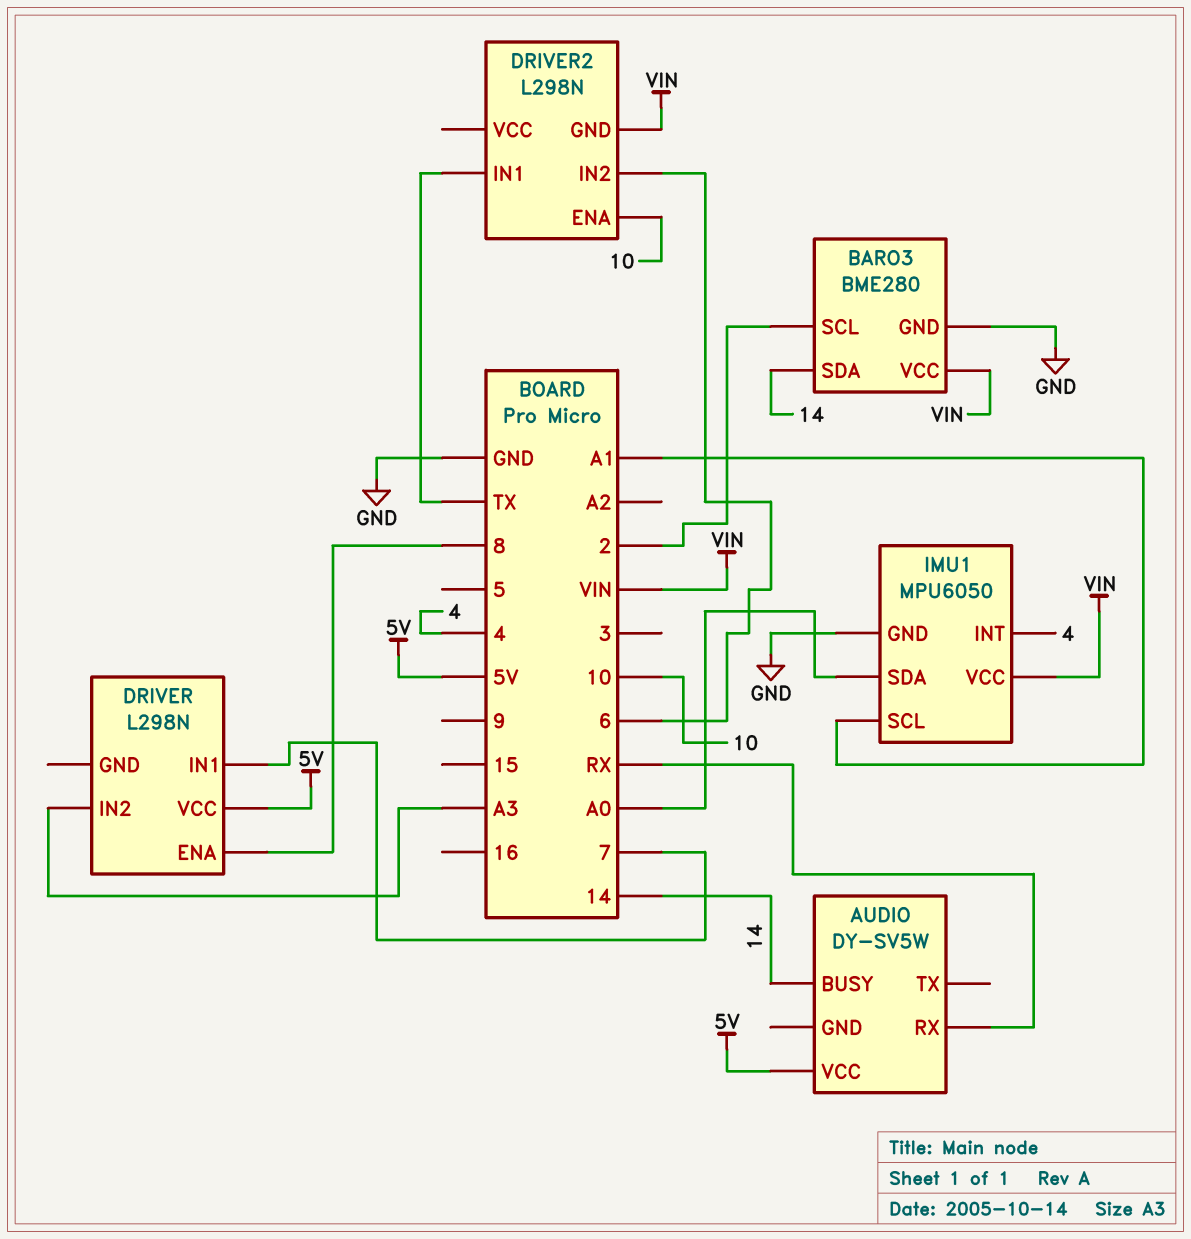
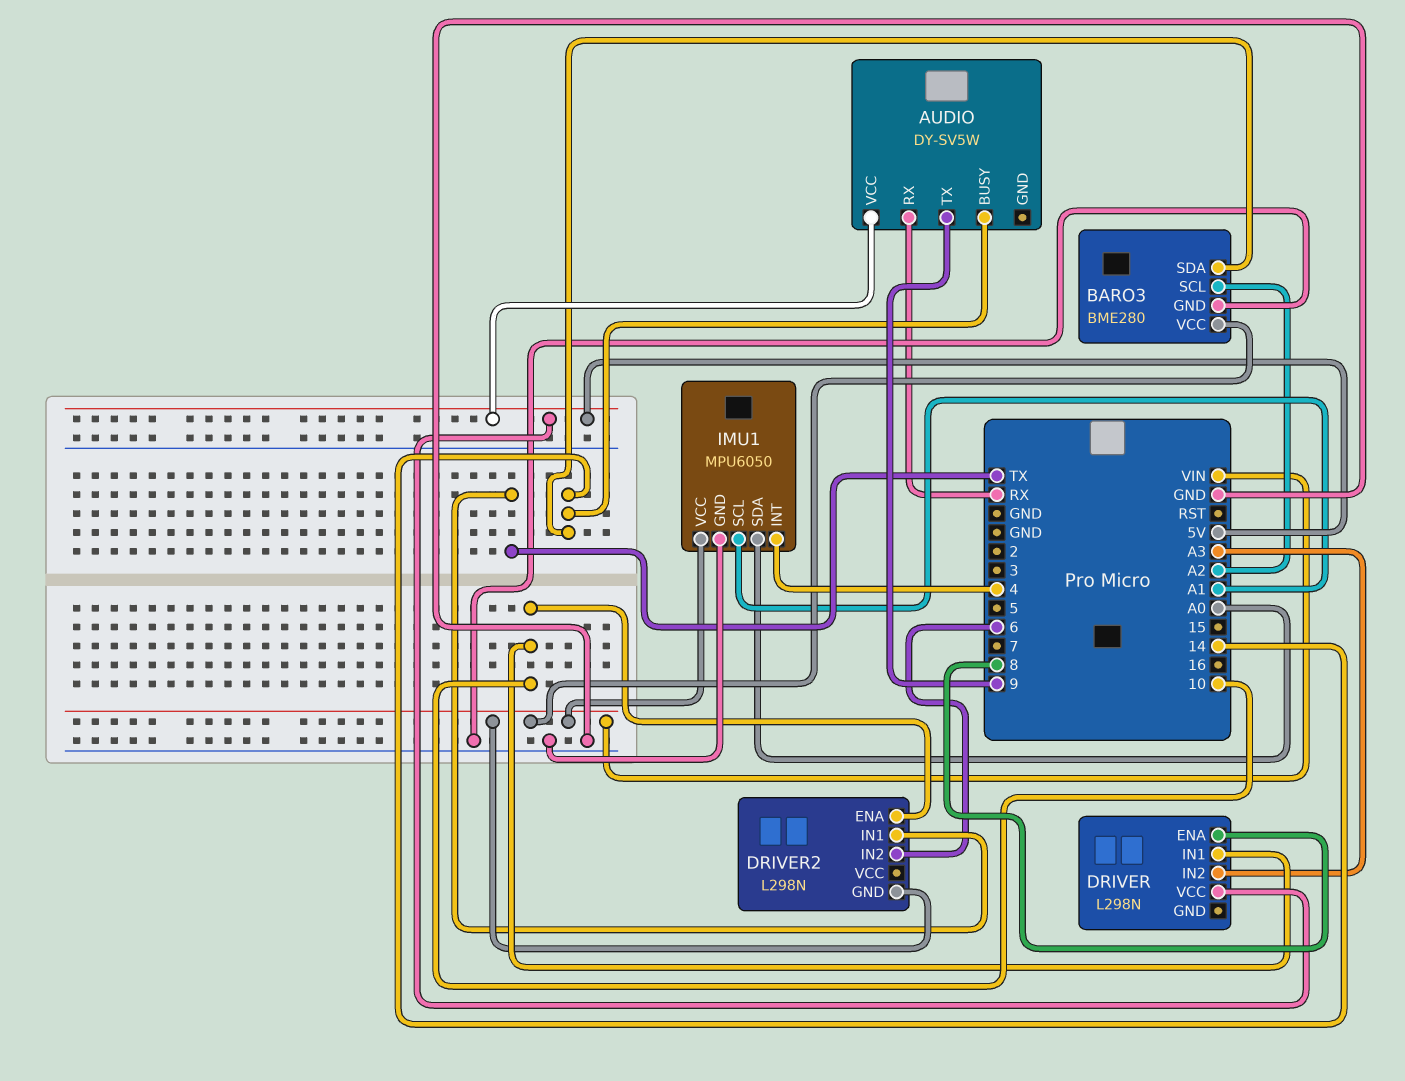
AUDIO pin TX: none -> 9
BARO3 pin SCL: 2 -> A2
DRIVER pin IN1: 7 -> 10

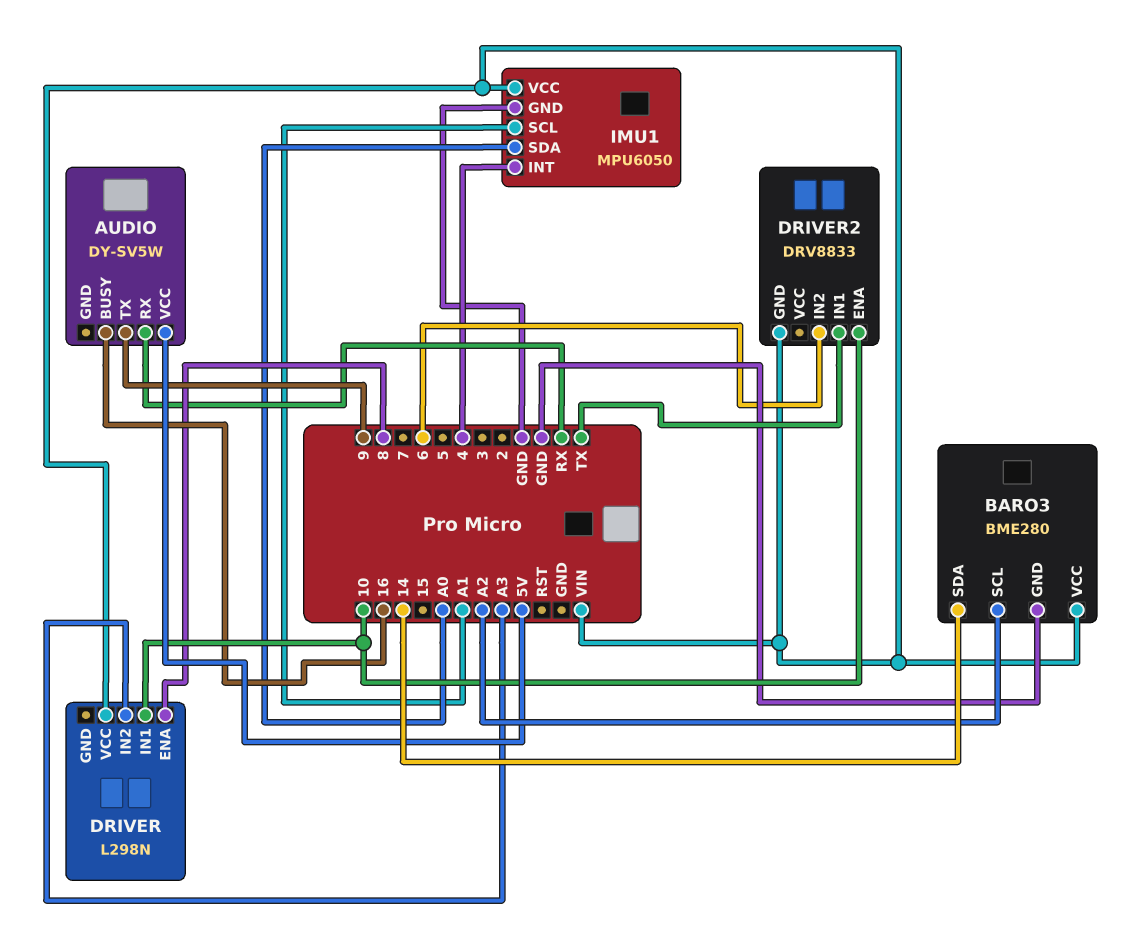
AUDIO pin BUSY: 14 -> 16
DRIVER pin VCC: 5V -> VIN
DRIVER2: L298N -> DRV8833

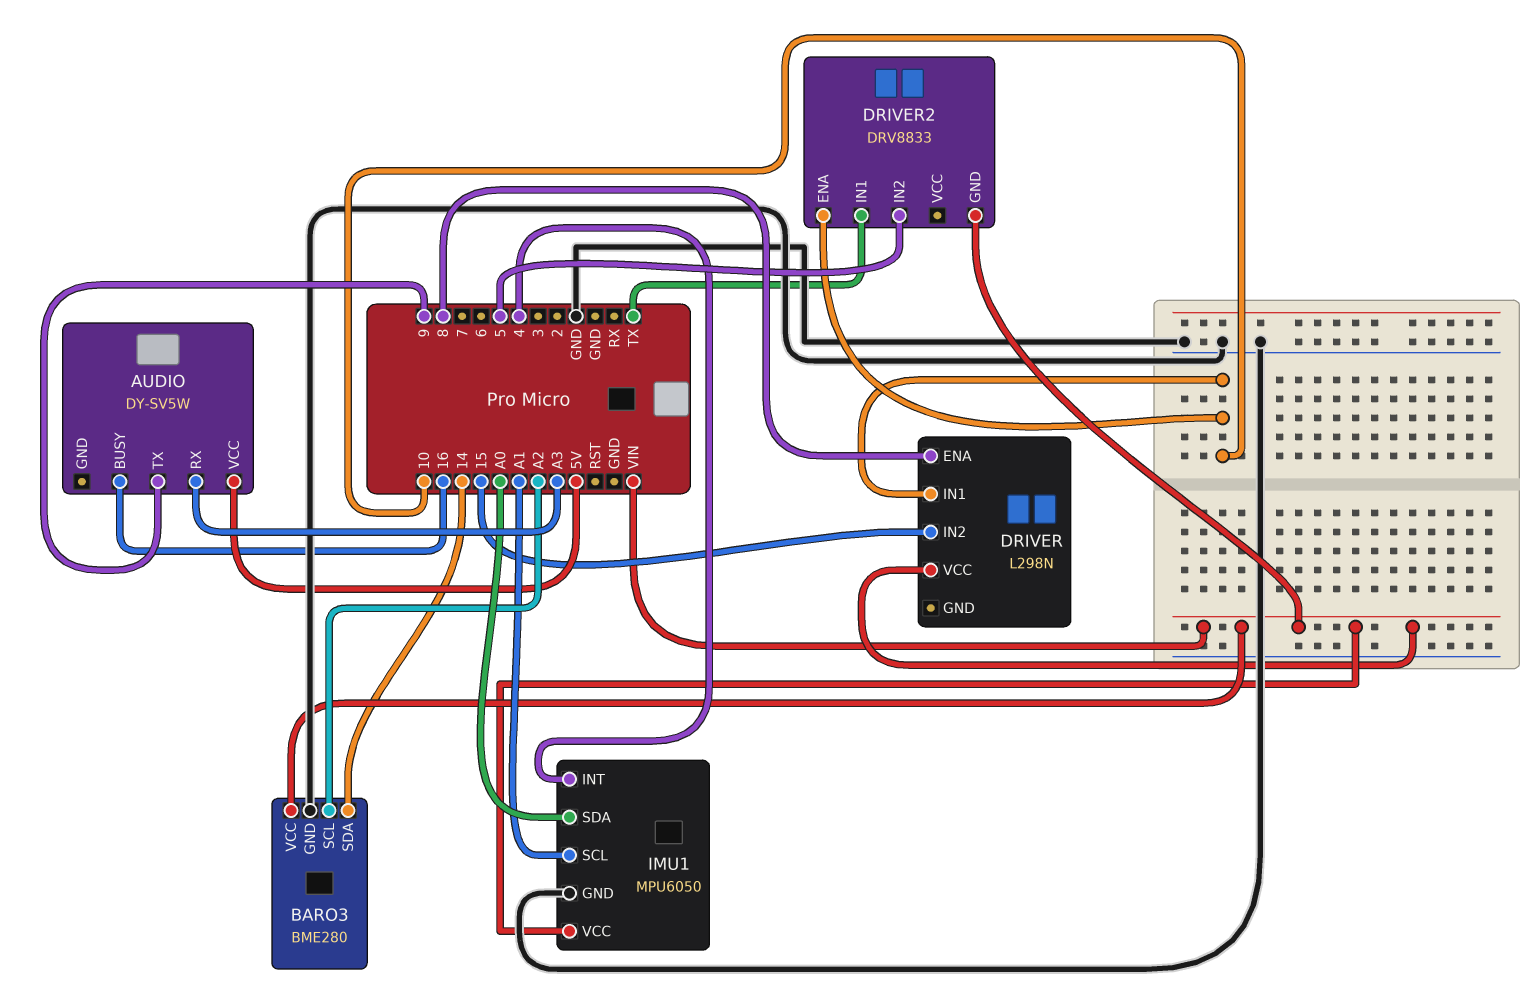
AUDIO pin RX: RX -> A3
DRIVER pin IN2: A3 -> 15
DRIVER2 pin IN2: 6 -> 5

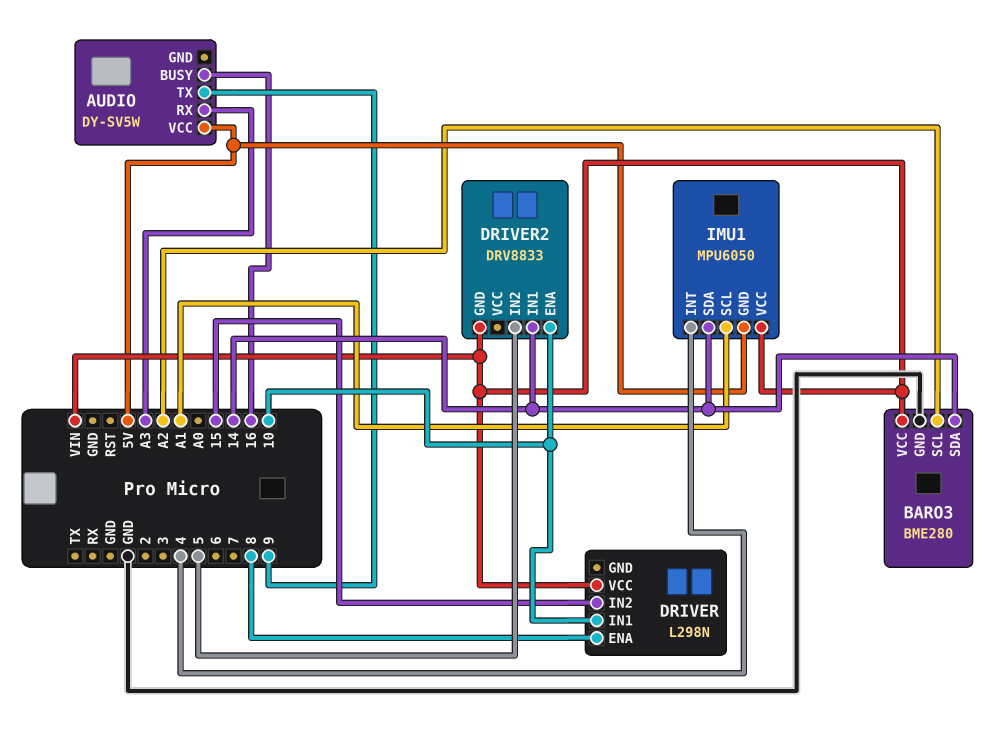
DRIVER2 pin IN1: TX -> 14
IMU1 pin GND: GND -> 5V
IMU1 pin SDA: A0 -> 14

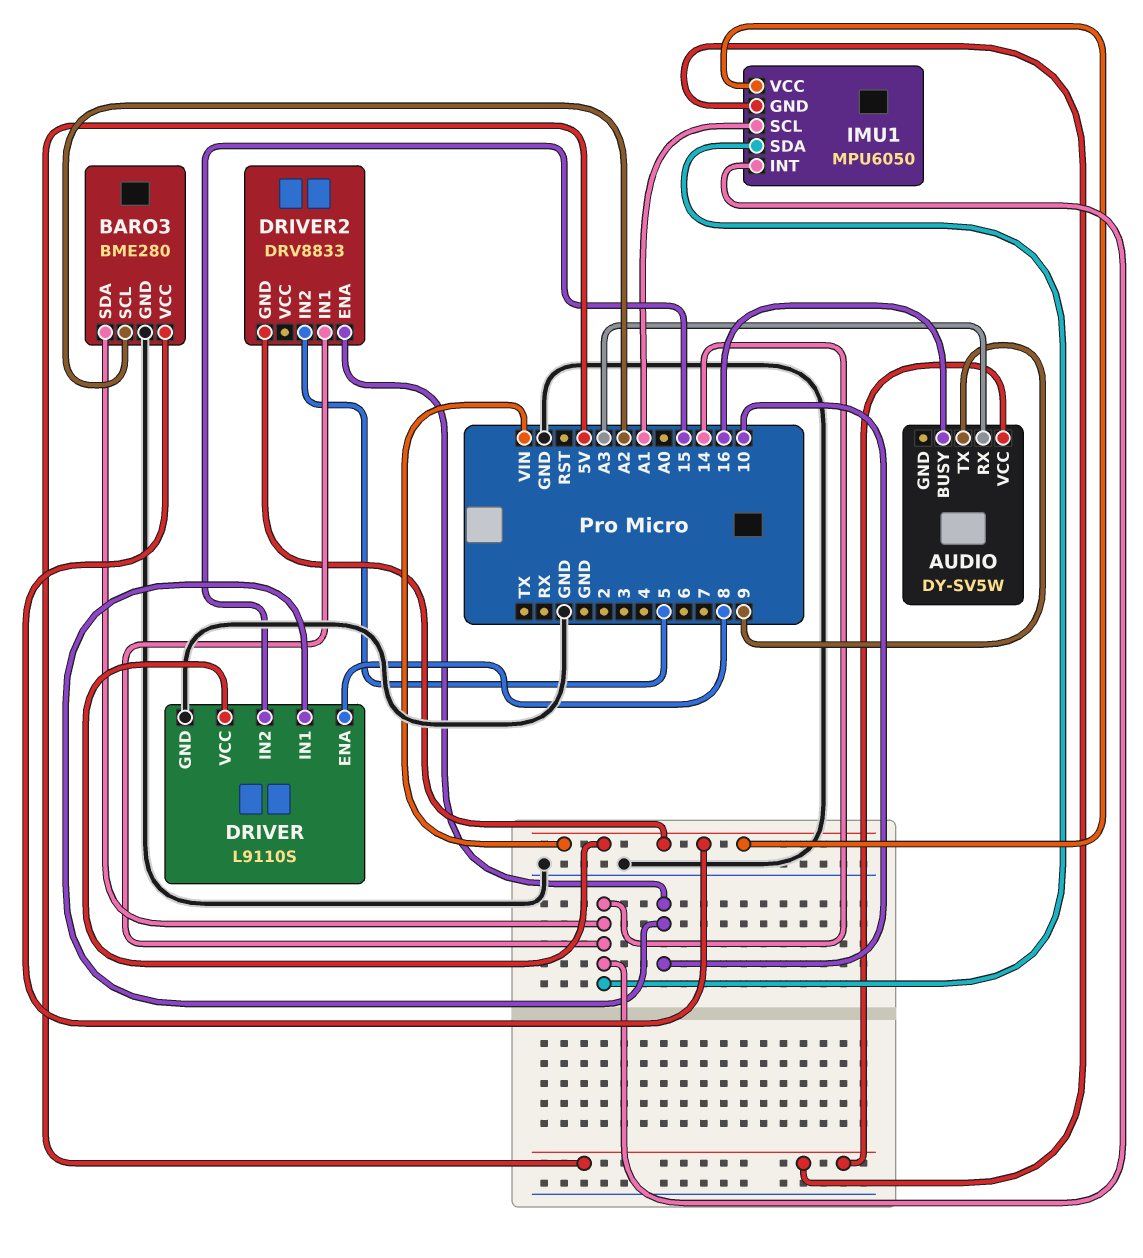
DRIVER: L298N -> L9110S
DRIVER pin GND: none -> GND
IMU1 pin INT: 4 -> 14

